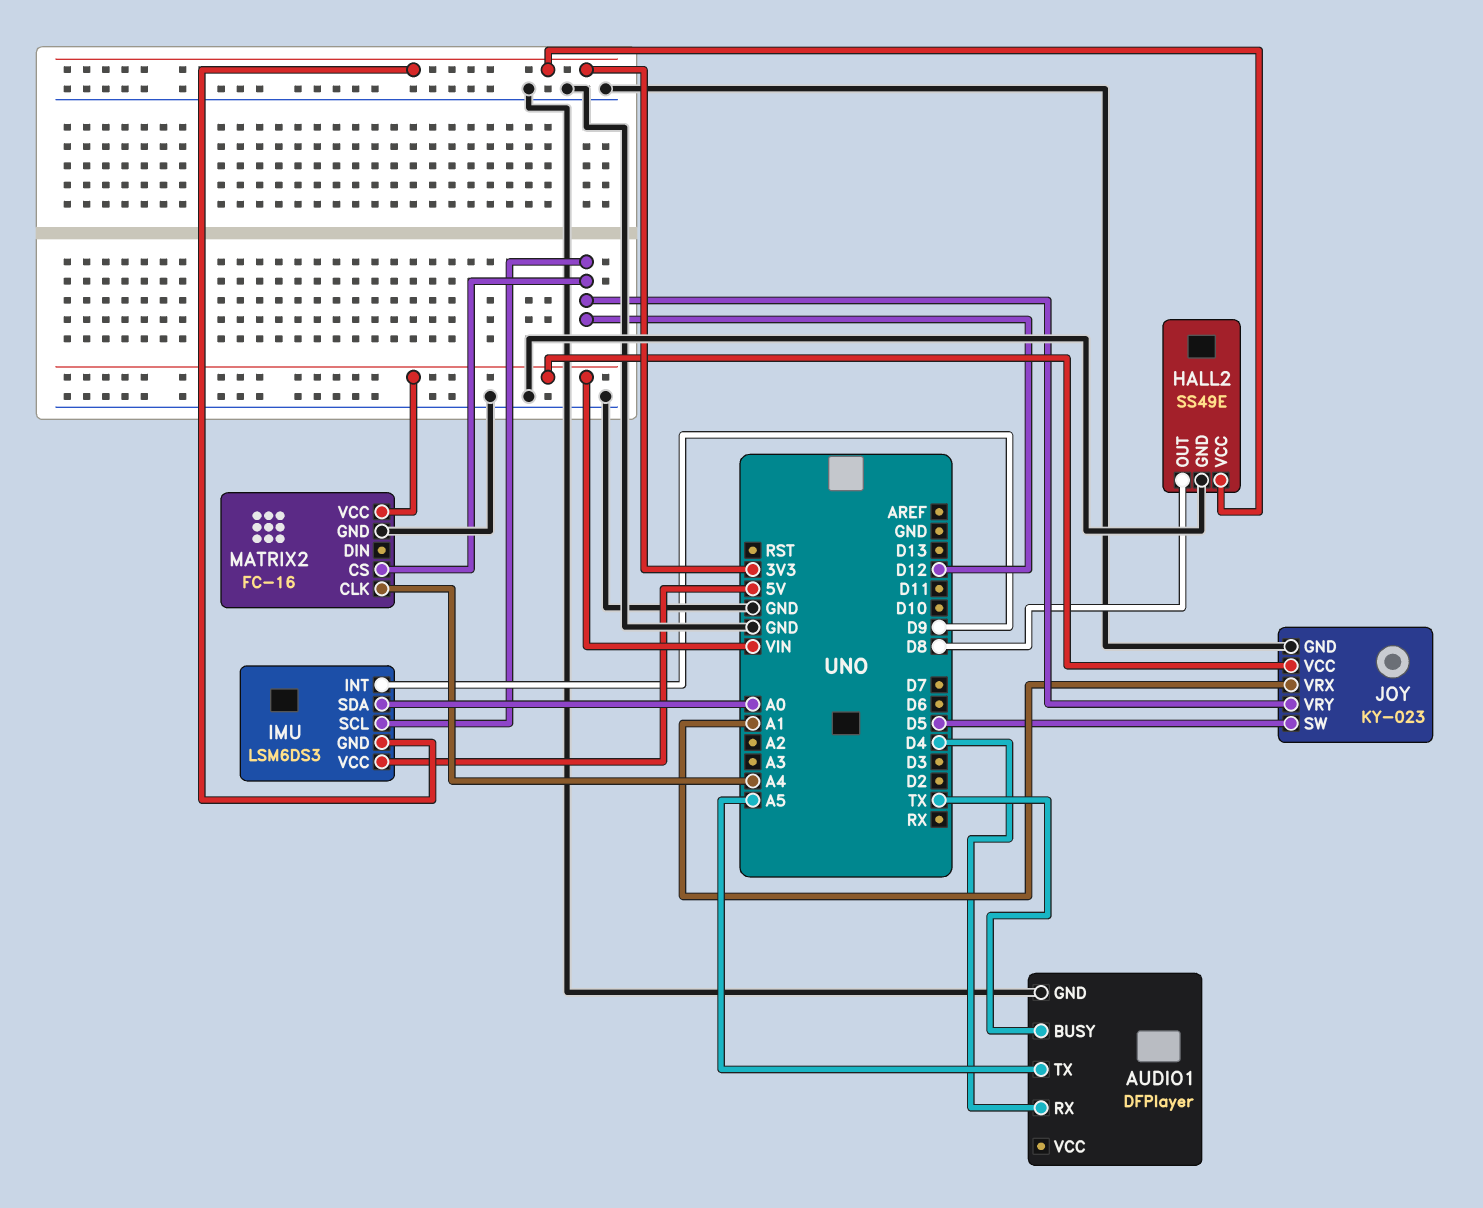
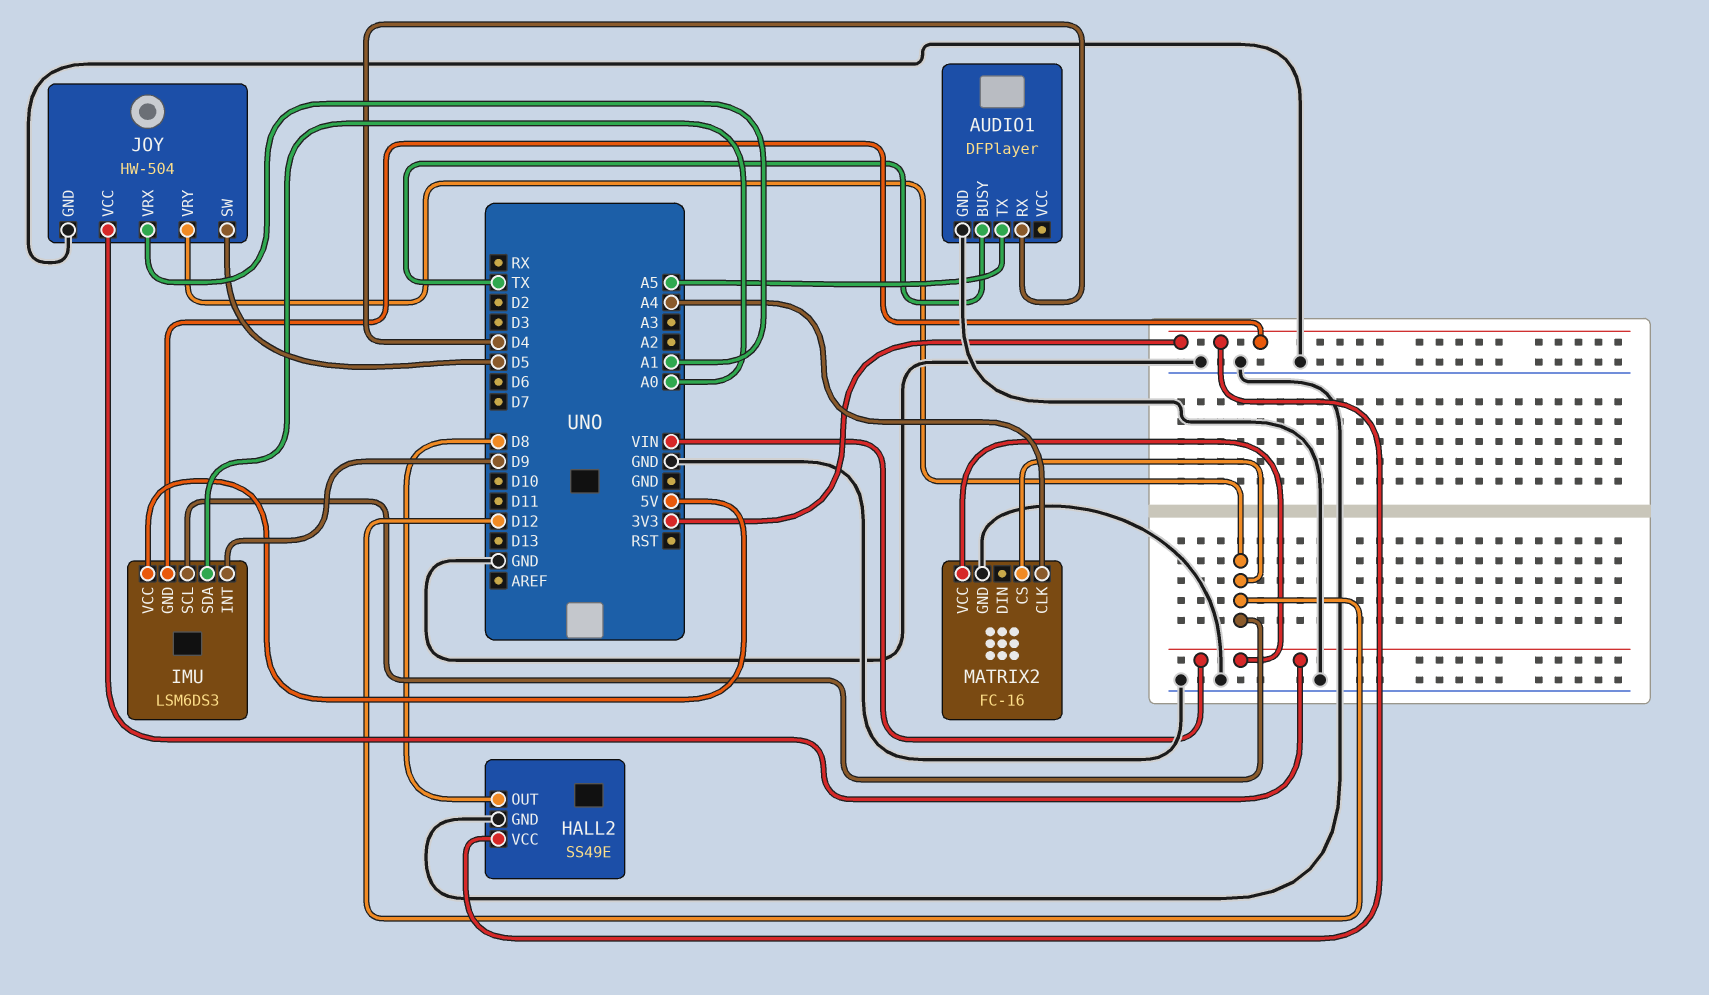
JOY: KY-023 -> HW-504

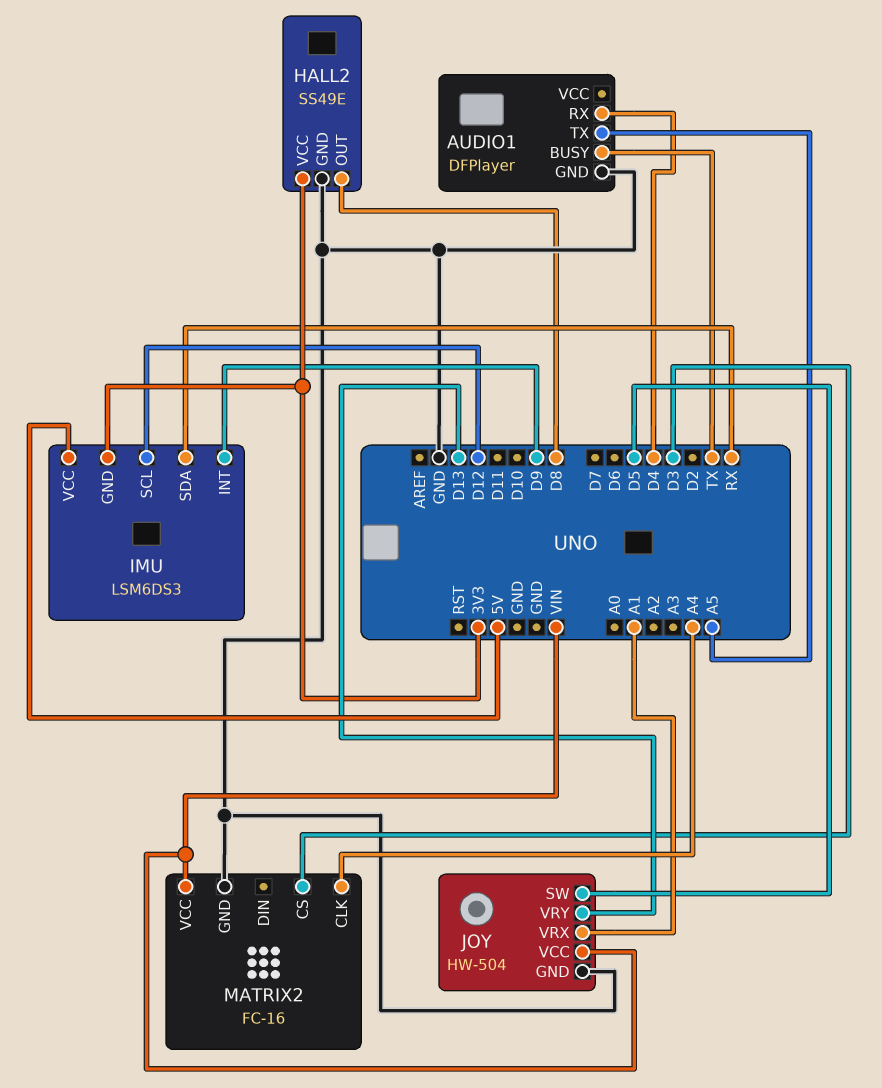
IMU pin SDA: A0 -> RX
JOY pin VRY: D12 -> D13
MATRIX2 pin CS: D12 -> D3

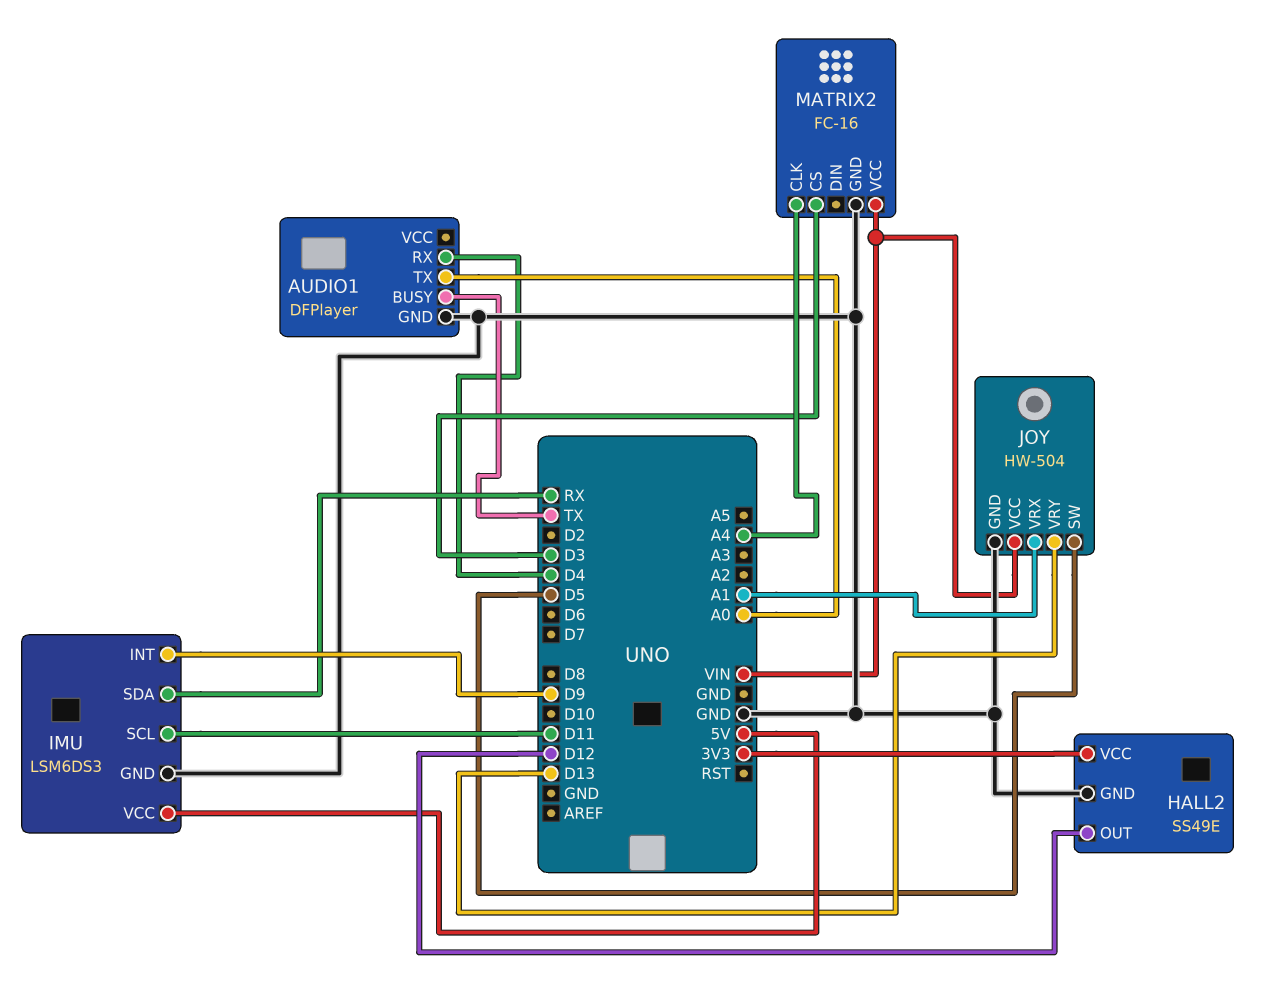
AUDIO1 pin TX: A5 -> A0
HALL2 pin OUT: D8 -> D12
IMU pin GND: 3V3 -> GND
IMU pin SCL: D12 -> D11

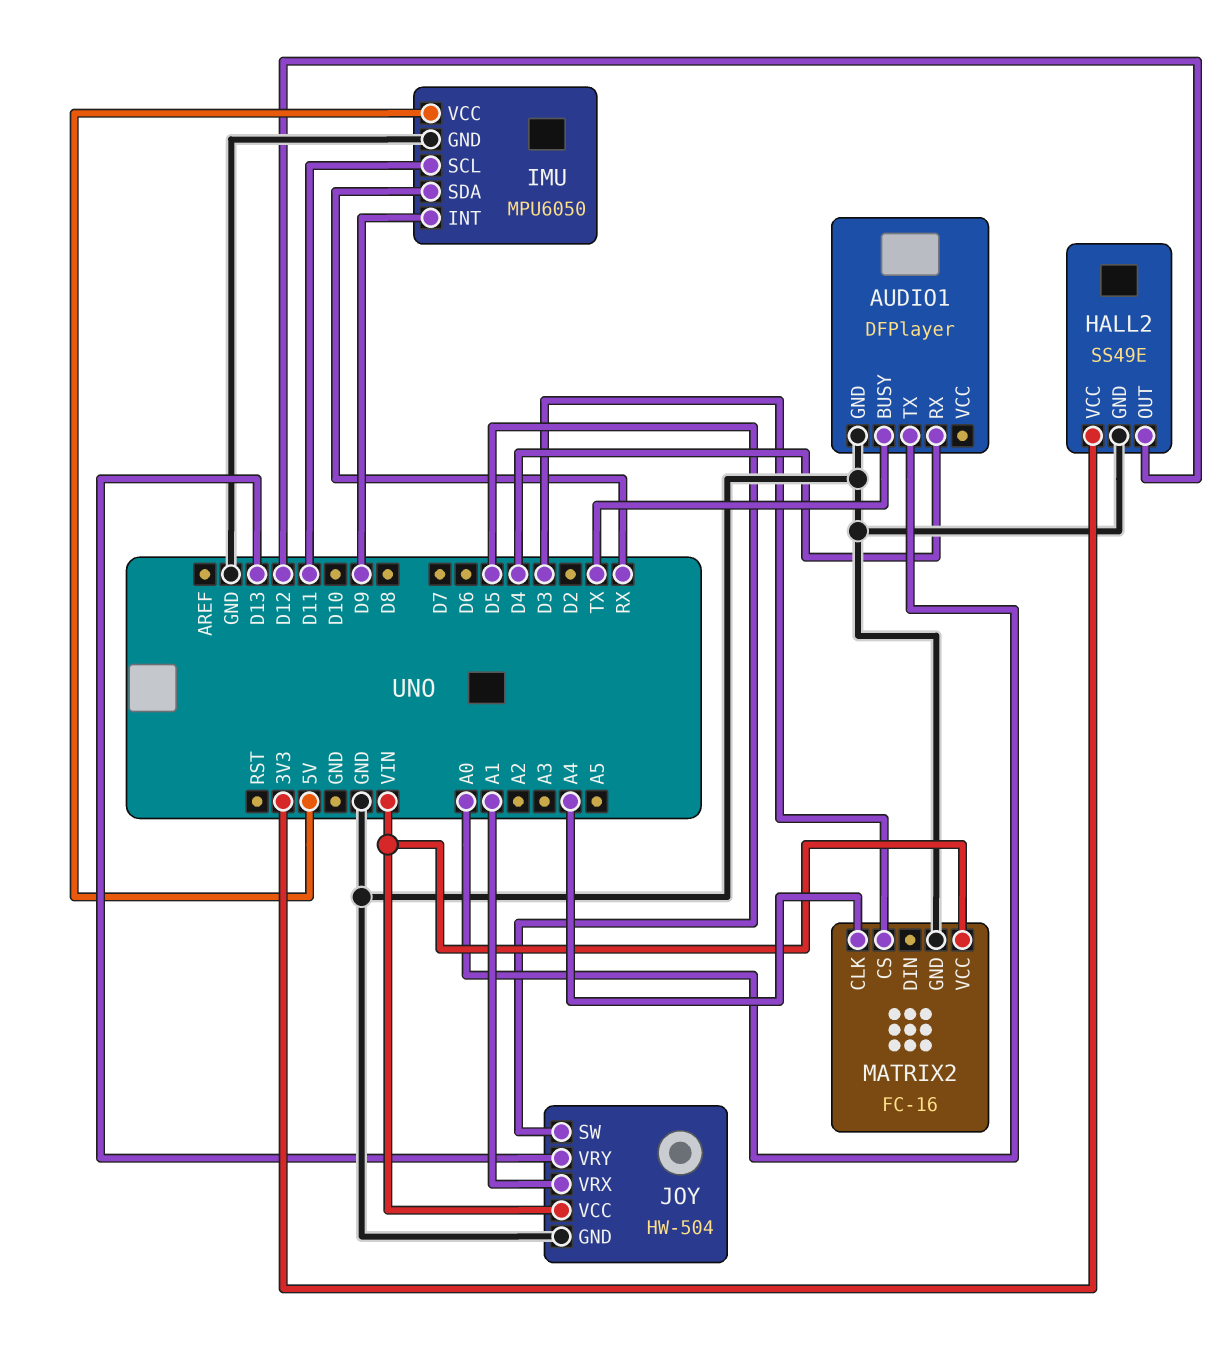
IMU: LSM6DS3 -> MPU6050

